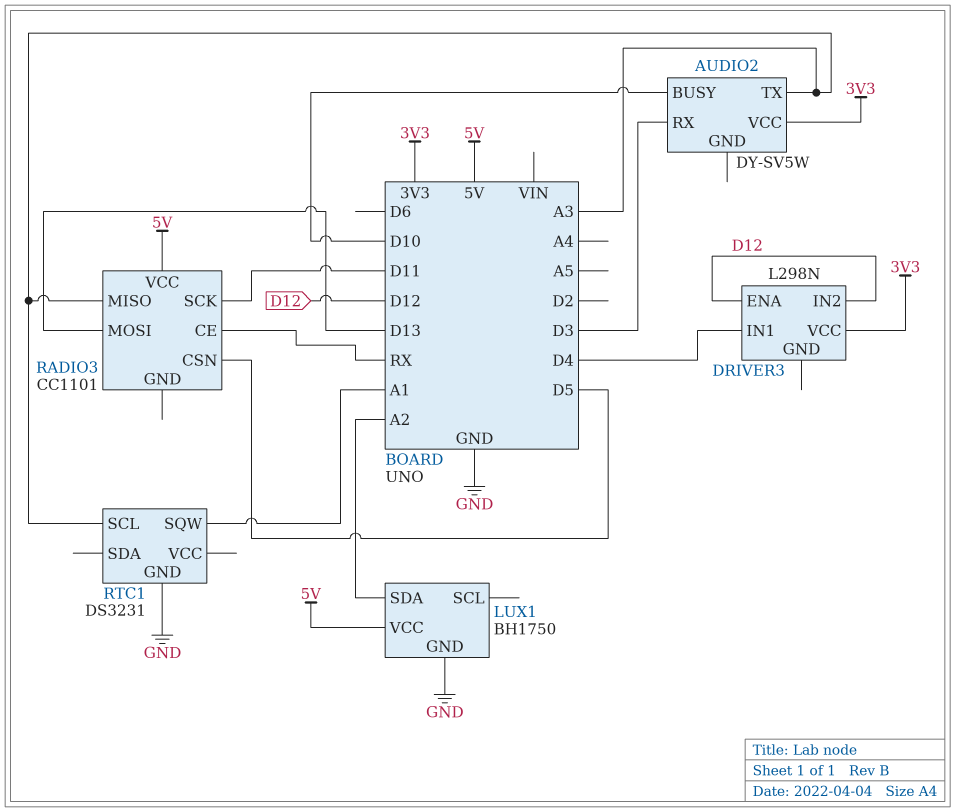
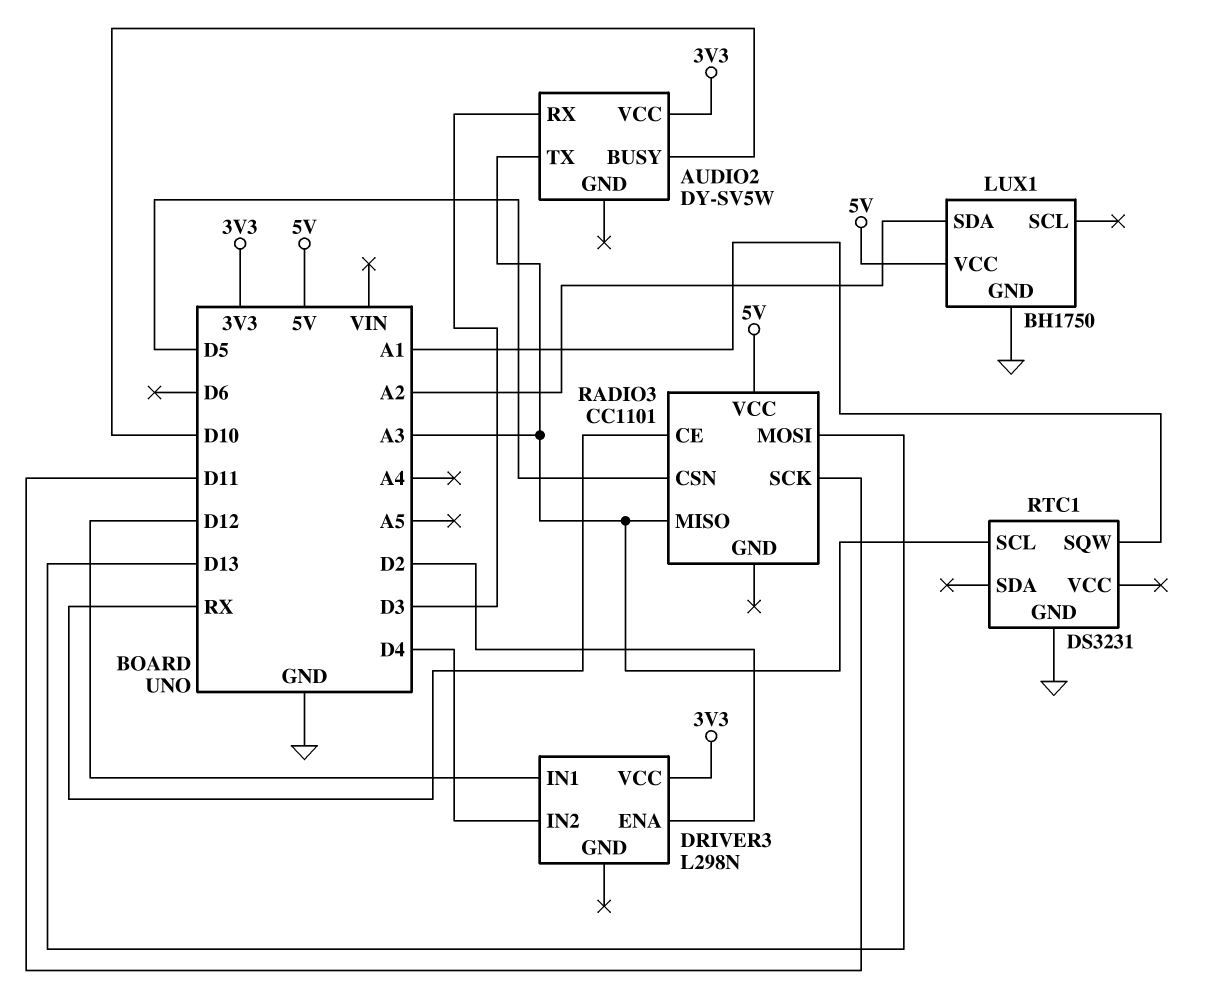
DRIVER3 pin ENA: D12 -> D2
DRIVER3 pin IN1: D4 -> D12
DRIVER3 pin IN2: D12 -> D4

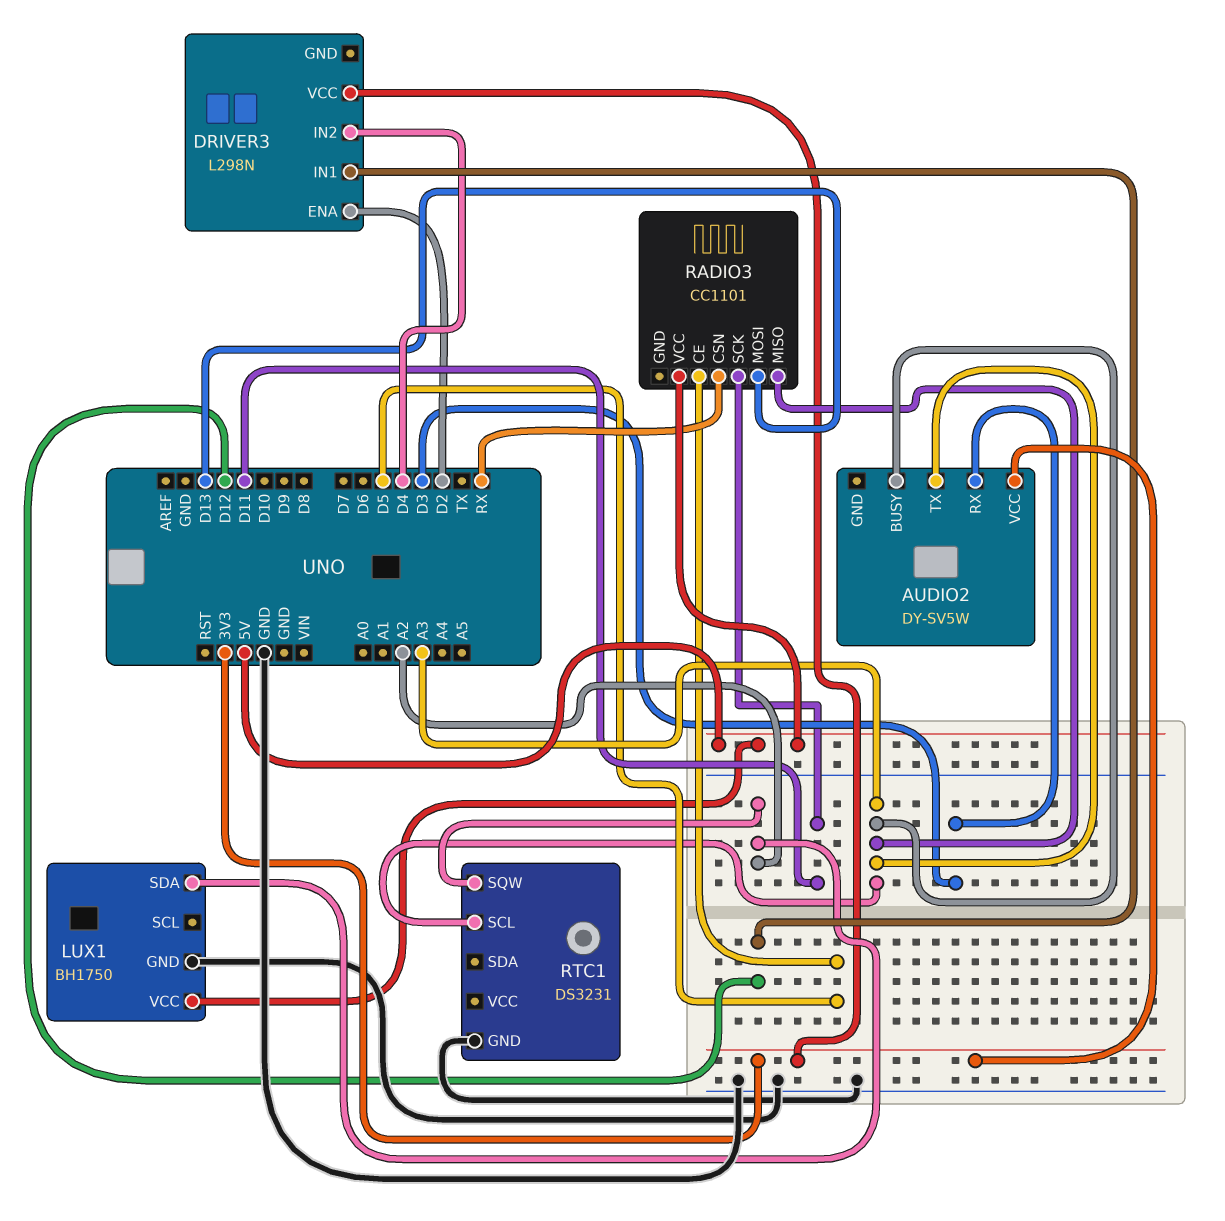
AUDIO2 pin BUSY: D10 -> A3
RADIO3 pin CE: RX -> D5
RADIO3 pin CSN: D5 -> RX
RTC1 pin SQW: A1 -> A2

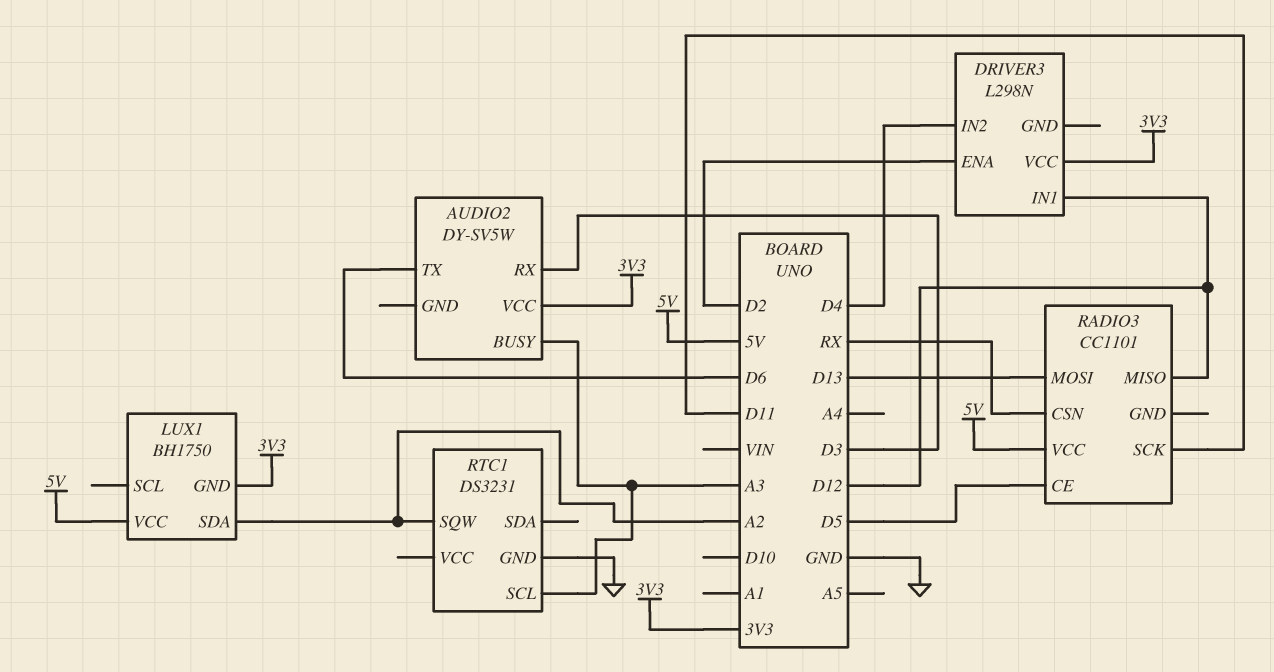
AUDIO2 pin TX: A3 -> D6
LUX1 pin GND: GND -> 3V3
RADIO3 pin MISO: A3 -> D12

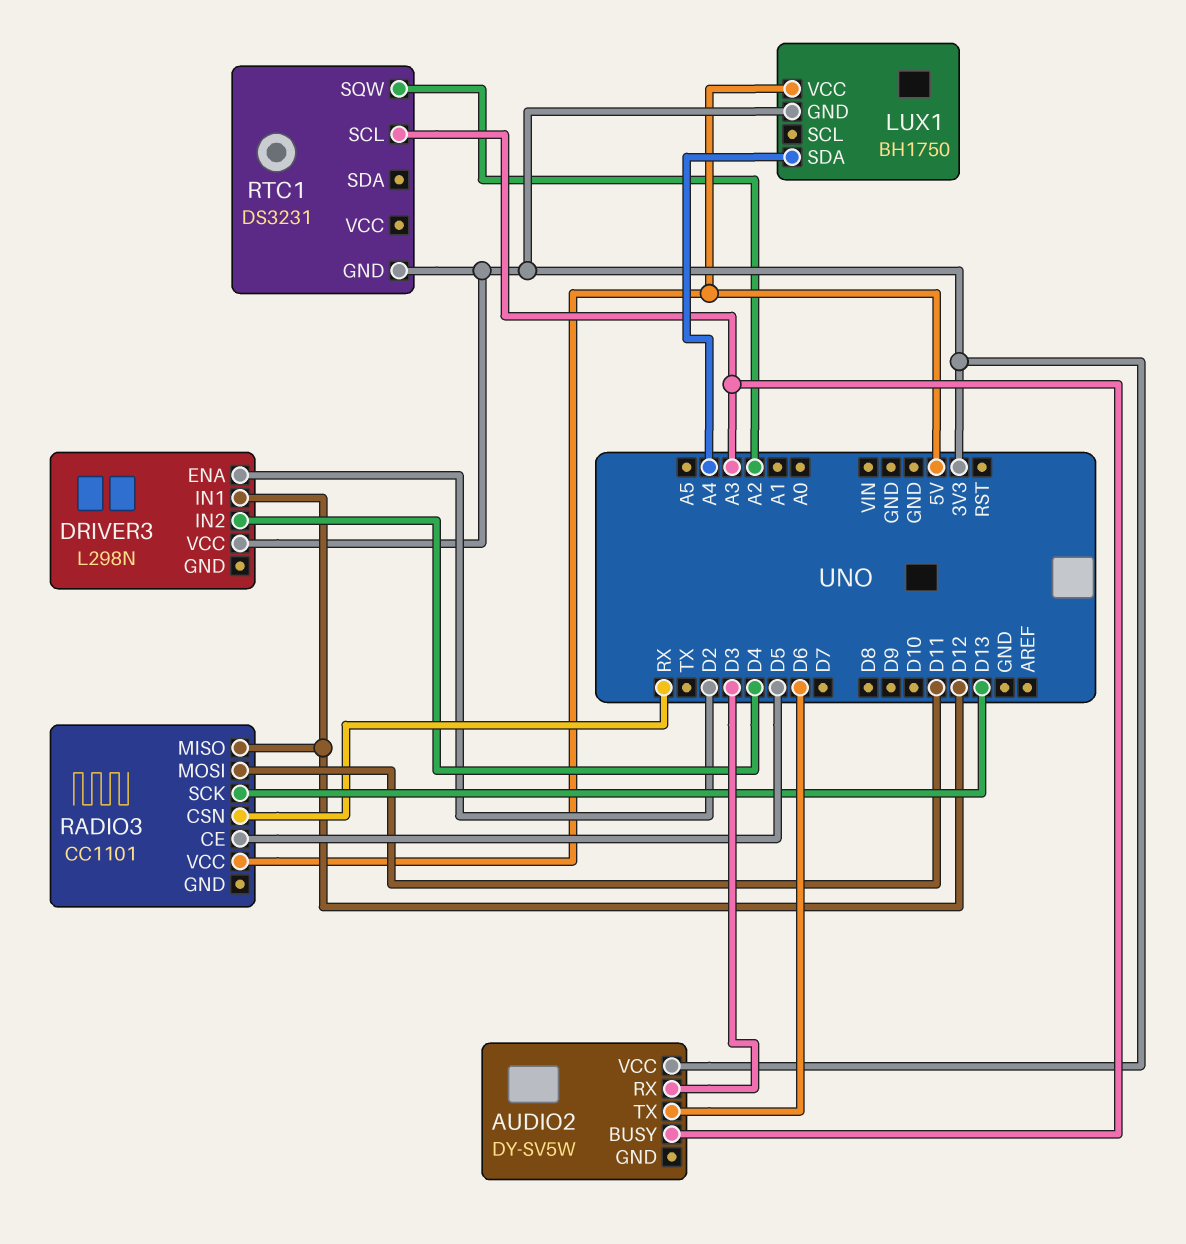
LUX1 pin SDA: A2 -> A4
RADIO3 pin MOSI: D13 -> D11
RADIO3 pin SCK: D11 -> D13
RTC1 pin GND: GND -> 3V3

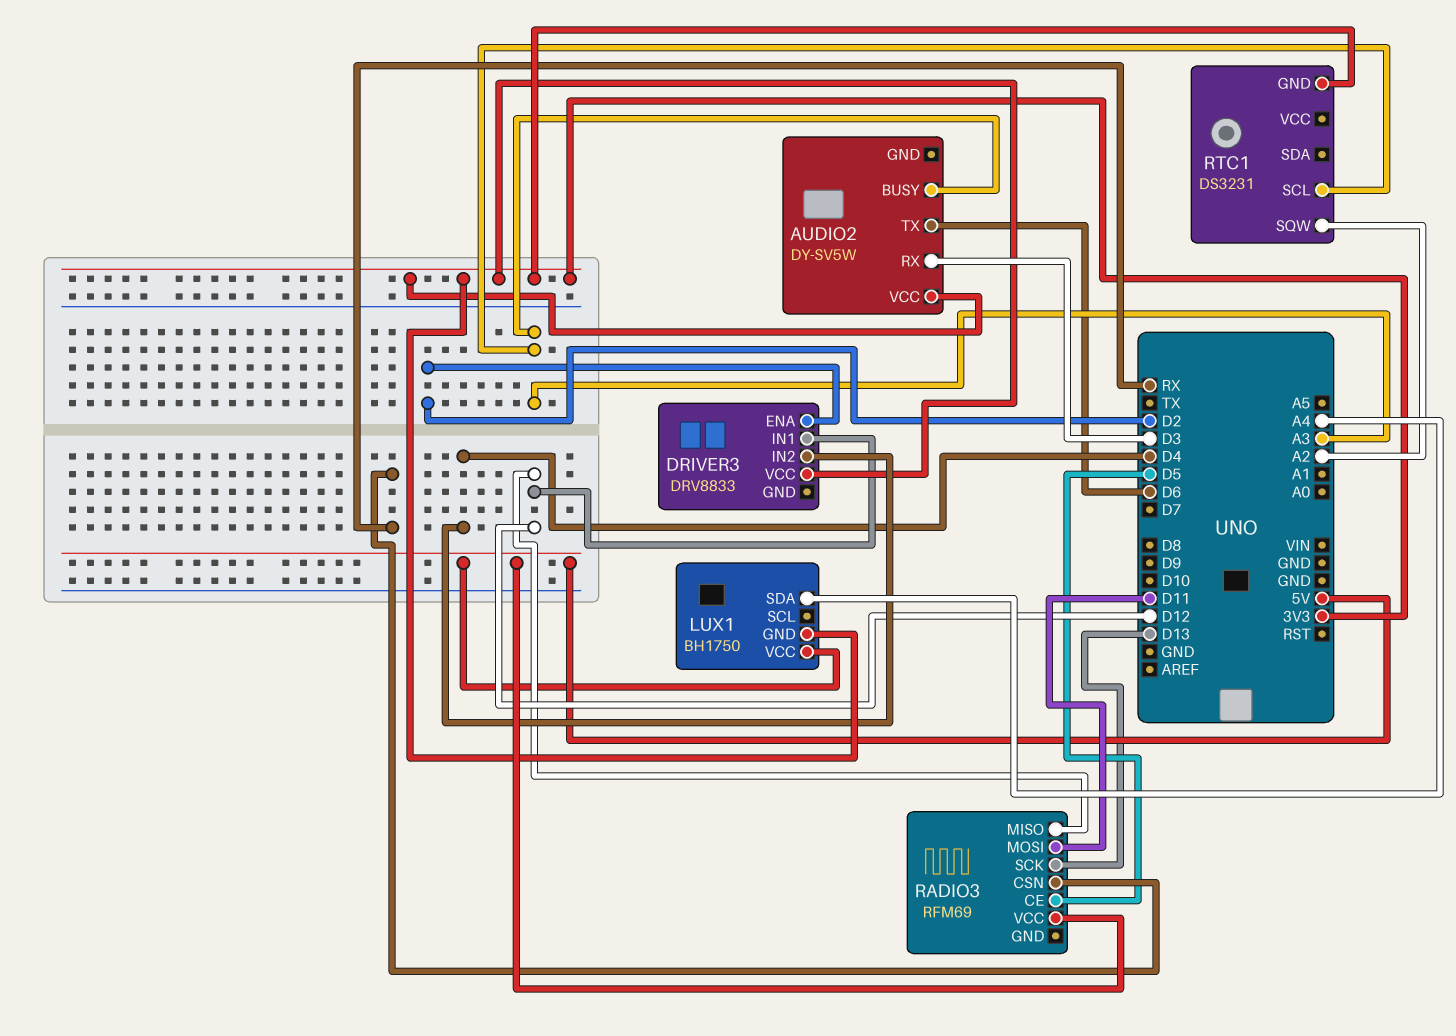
DRIVER3: L298N -> DRV8833
RADIO3: CC1101 -> RFM69

